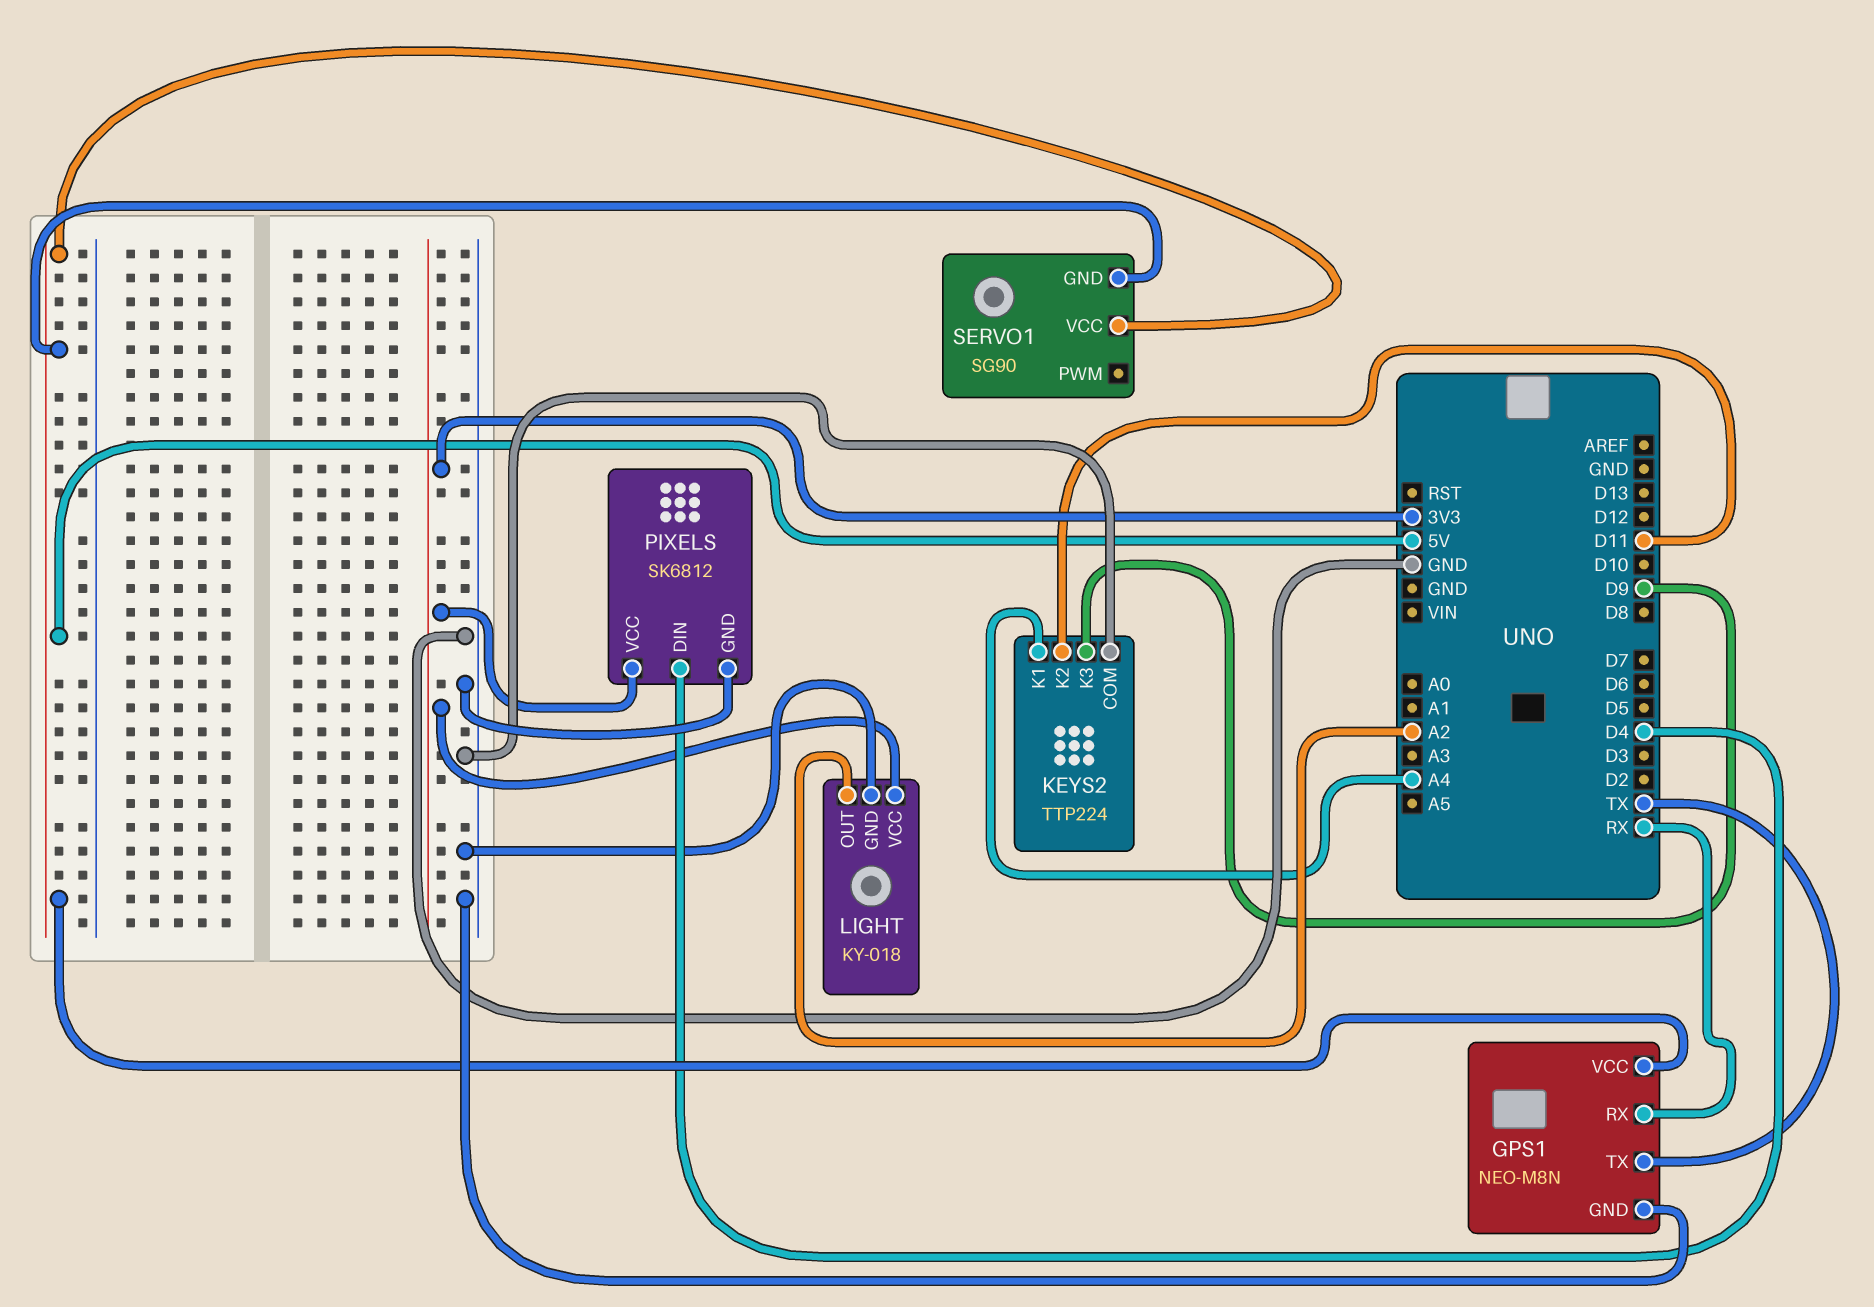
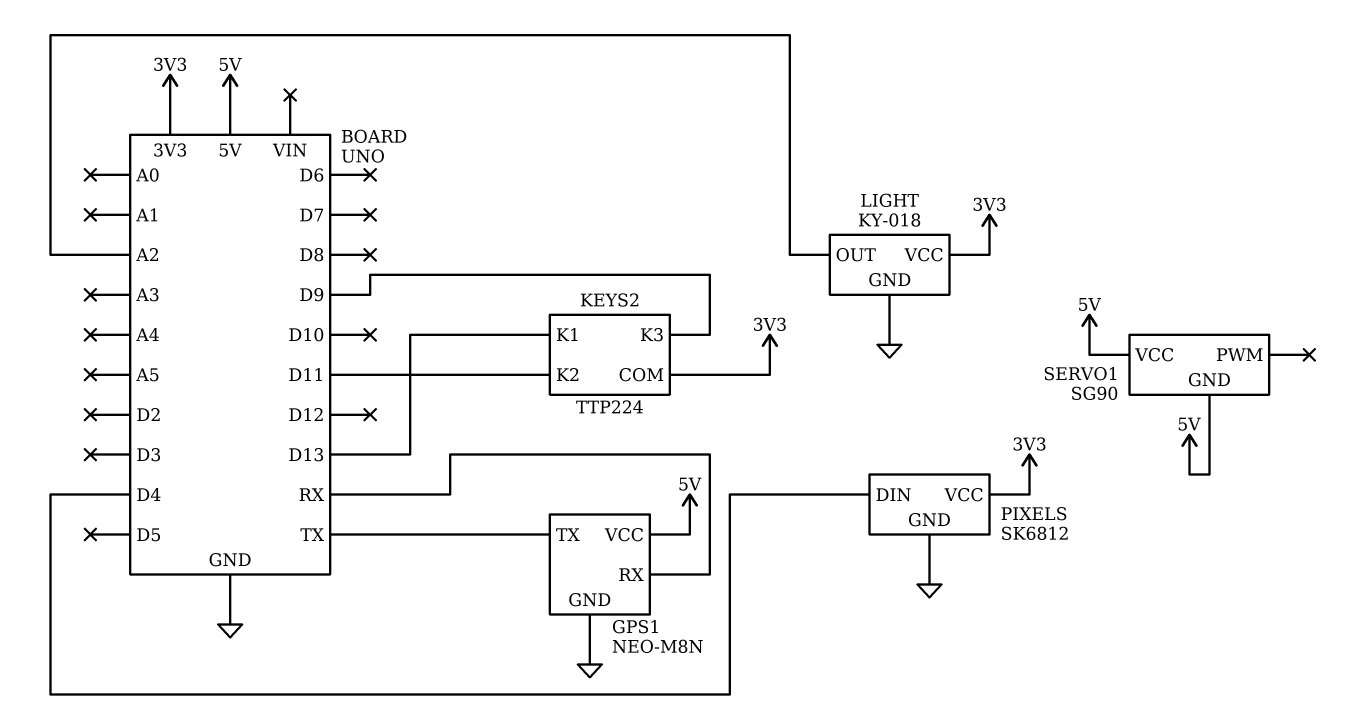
KEYS2 pin COM: GND -> 3V3
KEYS2 pin K1: A4 -> D13

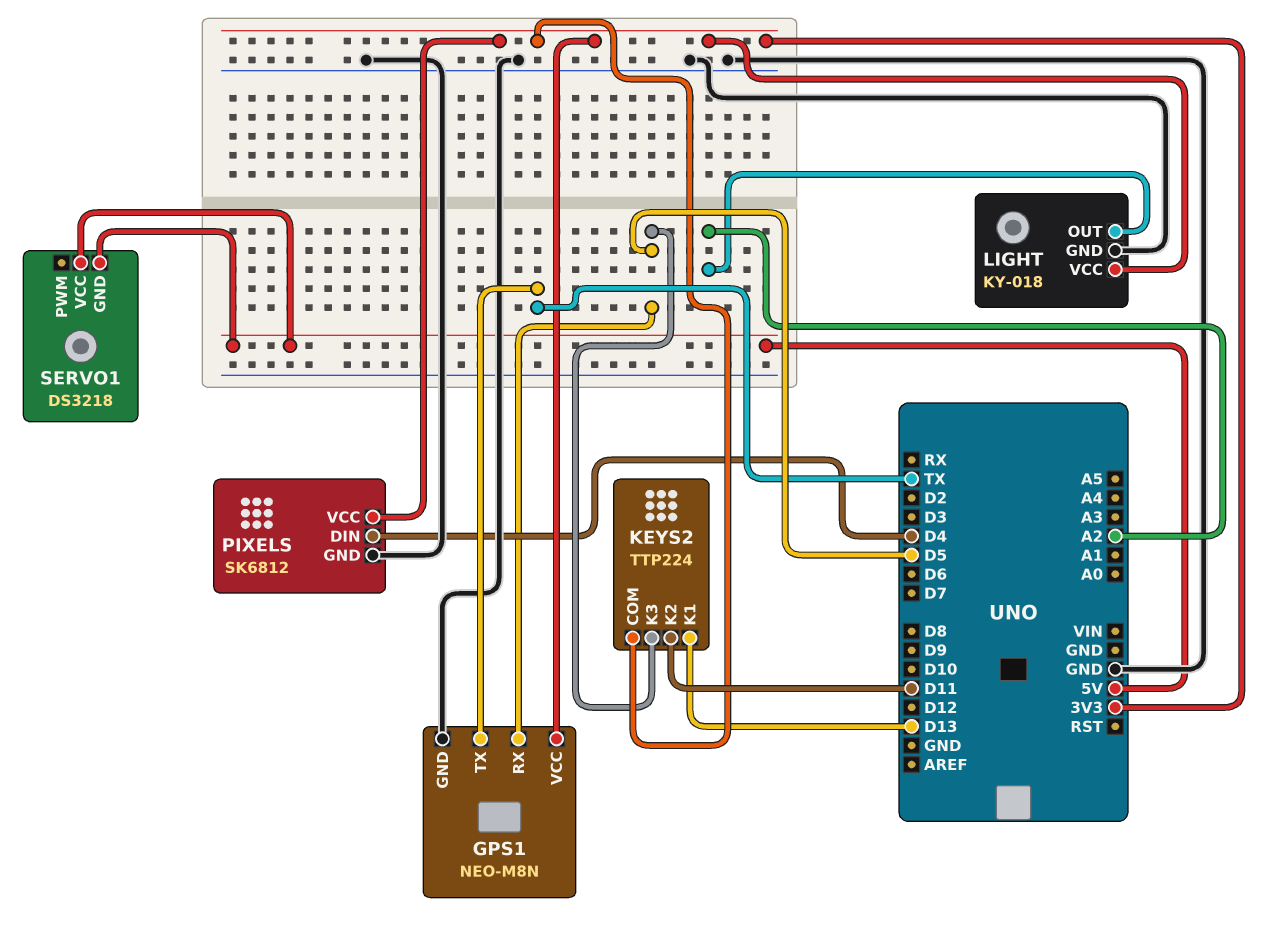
GPS1 pin RX: RX -> D5
GPS1 pin VCC: 5V -> 3V3
KEYS2 pin K3: D9 -> D5
SERVO1: SG90 -> DS3218

